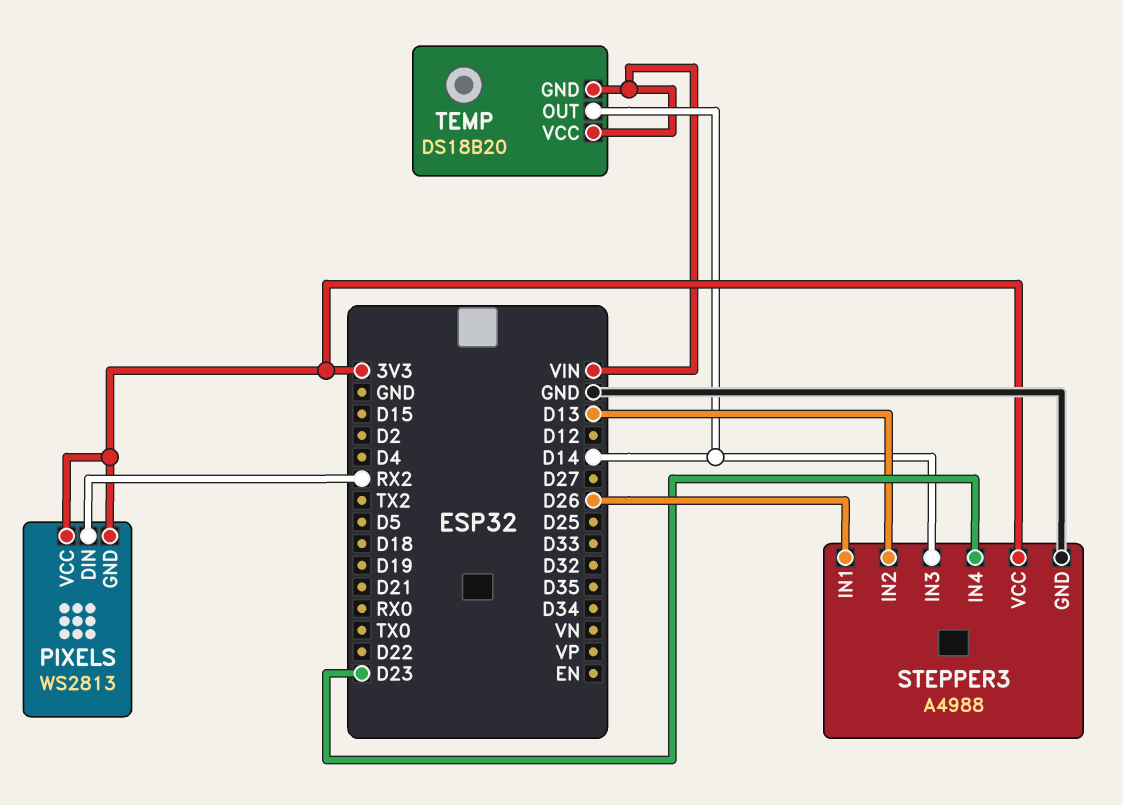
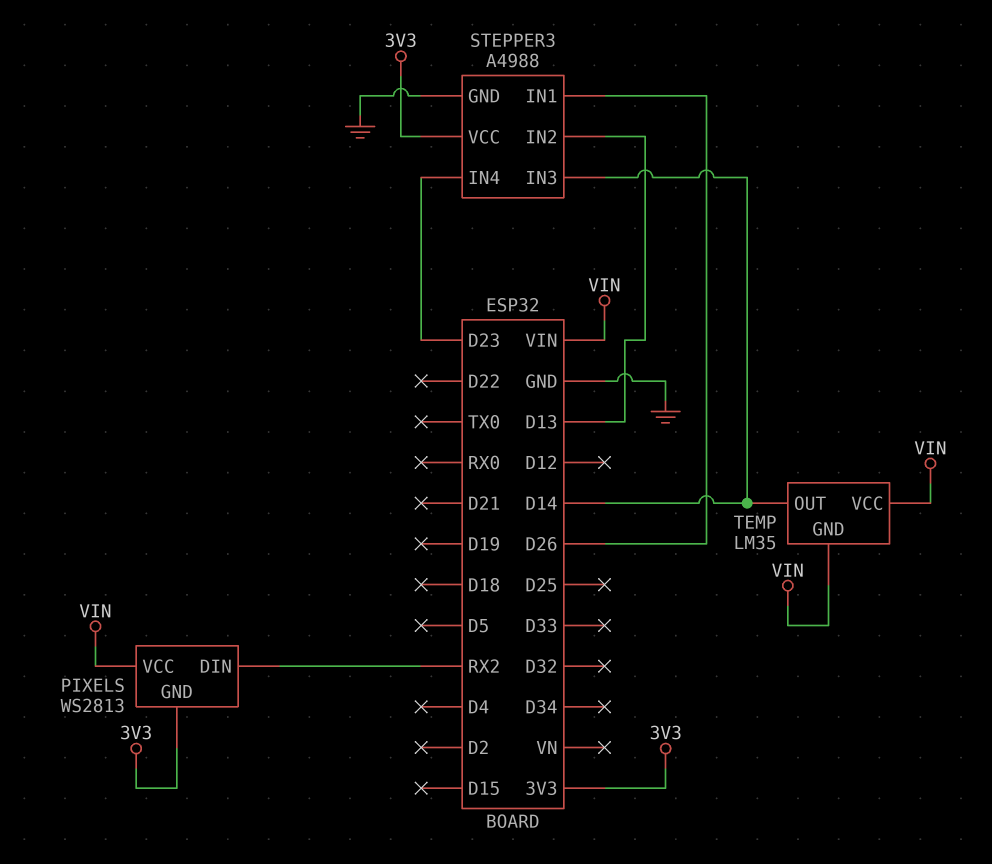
PIXELS pin VCC: 3V3 -> VIN
TEMP: DS18B20 -> LM35

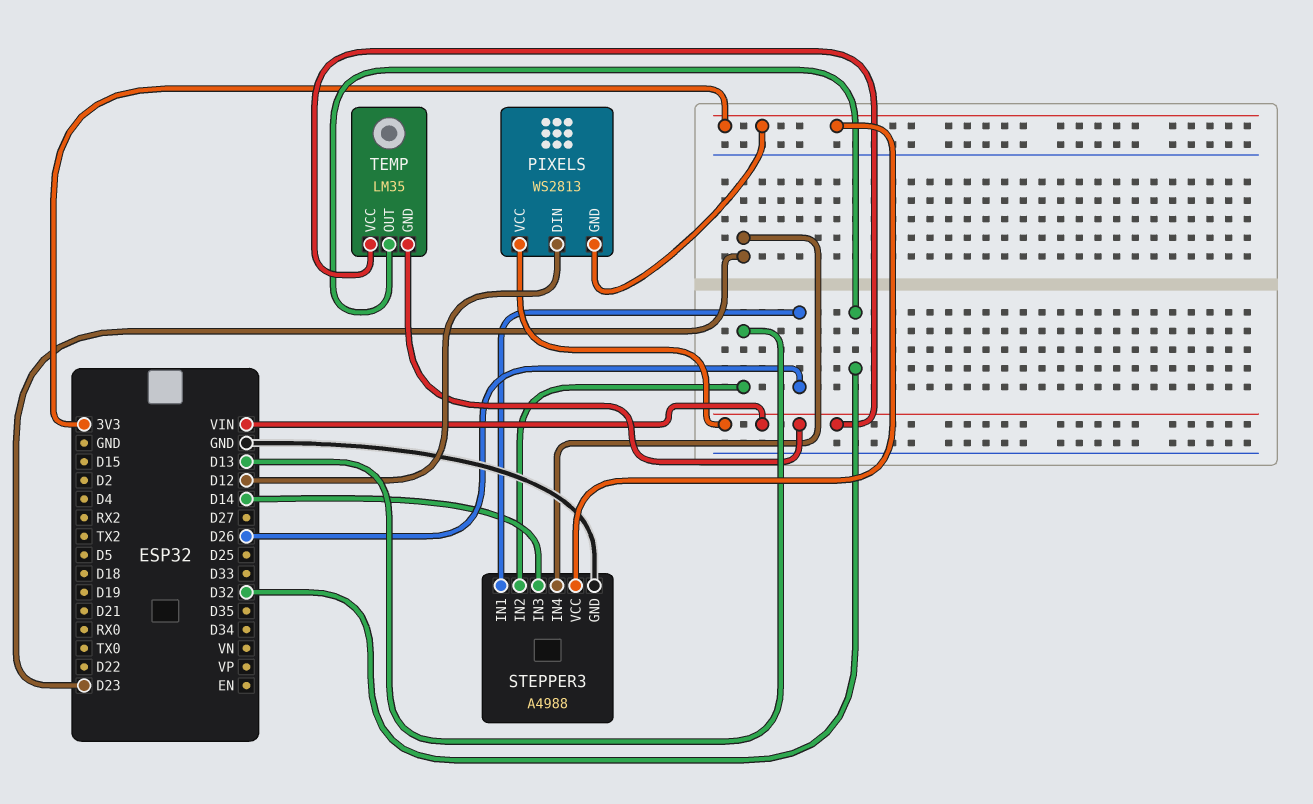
PIXELS pin DIN: RX2 -> D12
TEMP pin OUT: D14 -> D32

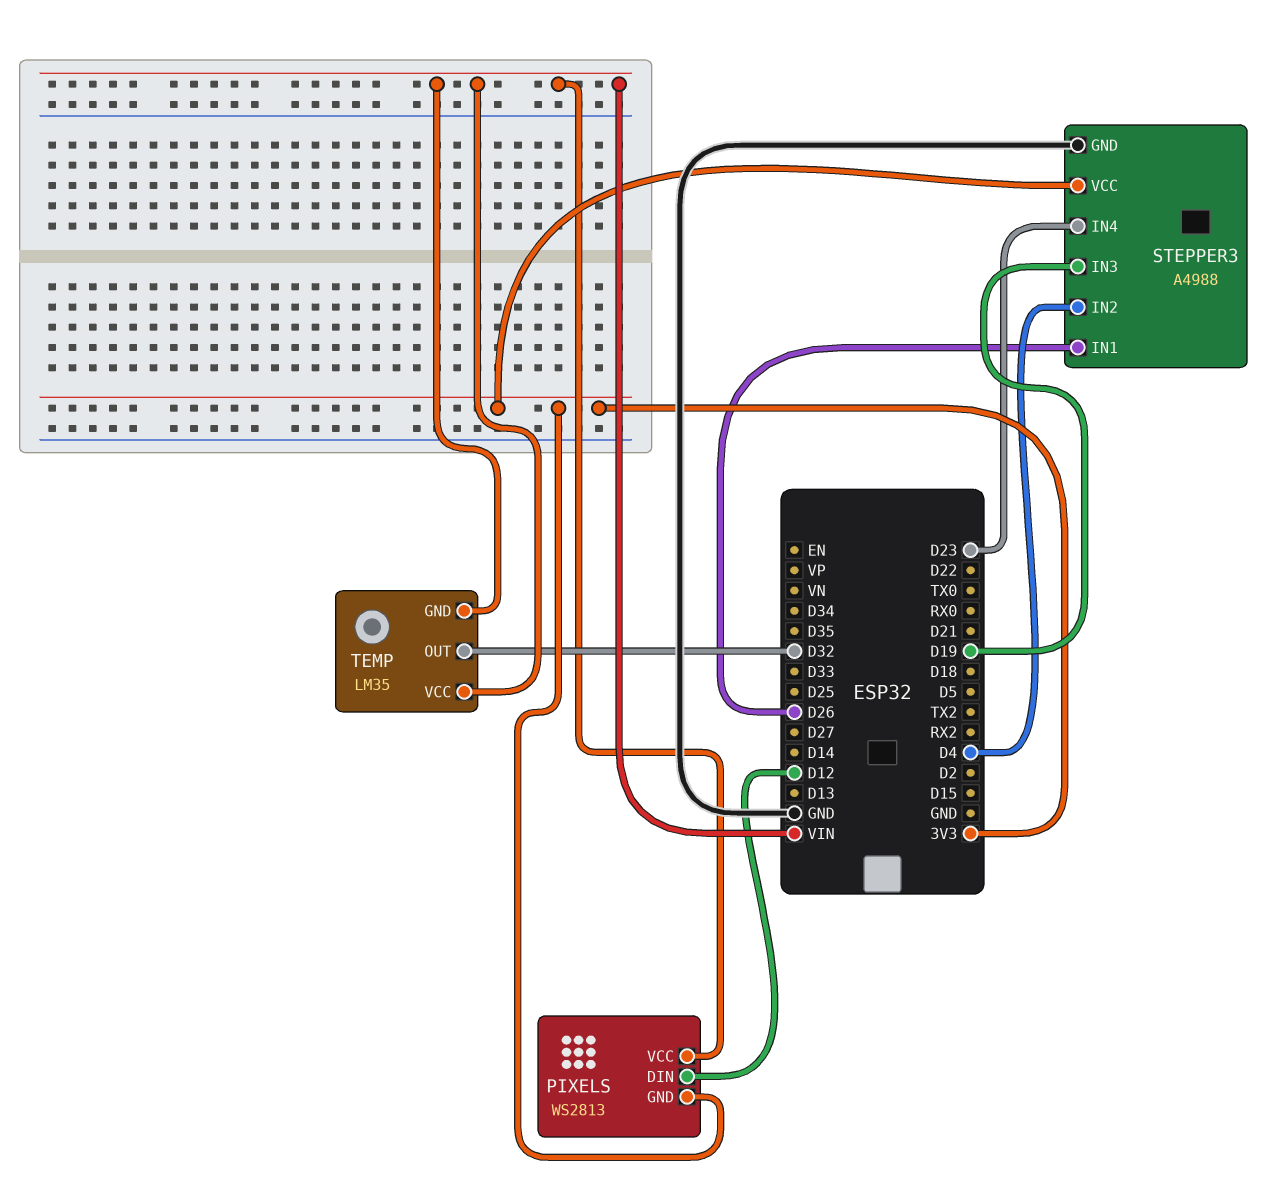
STEPPER3 pin IN2: D13 -> D4
STEPPER3 pin IN3: D14 -> D19

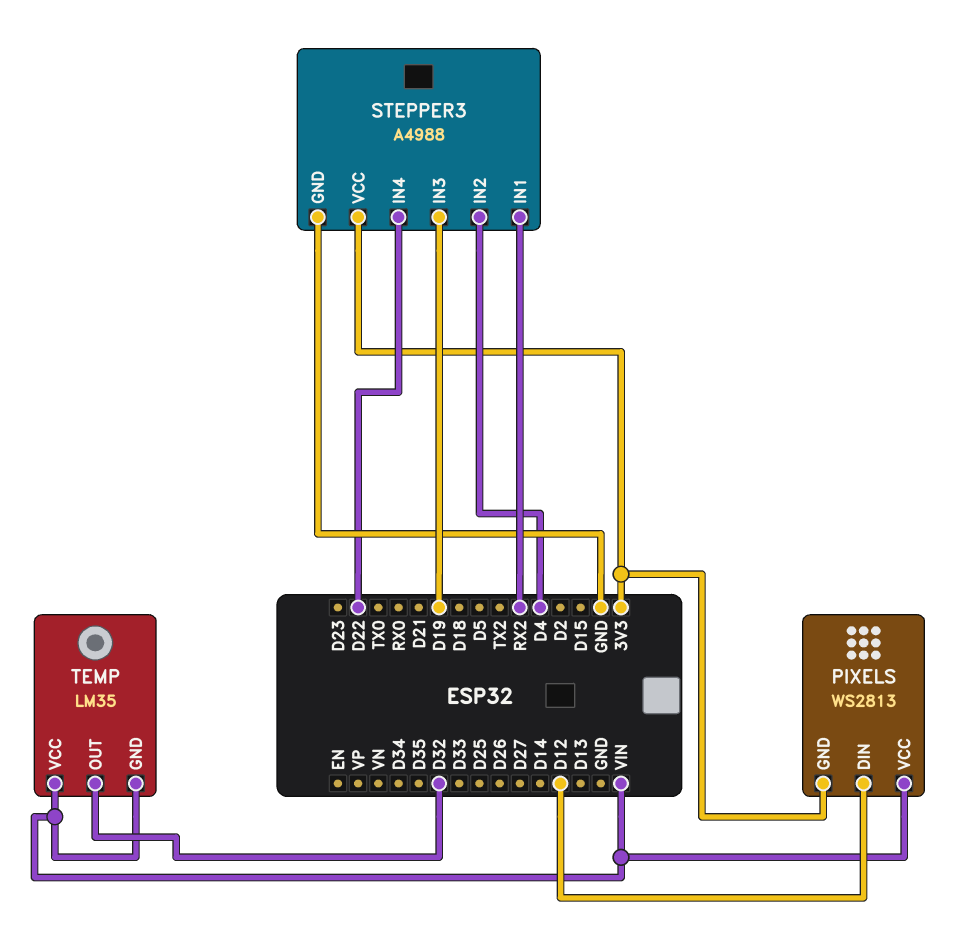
STEPPER3 pin IN1: D26 -> RX2
STEPPER3 pin IN4: D23 -> D22

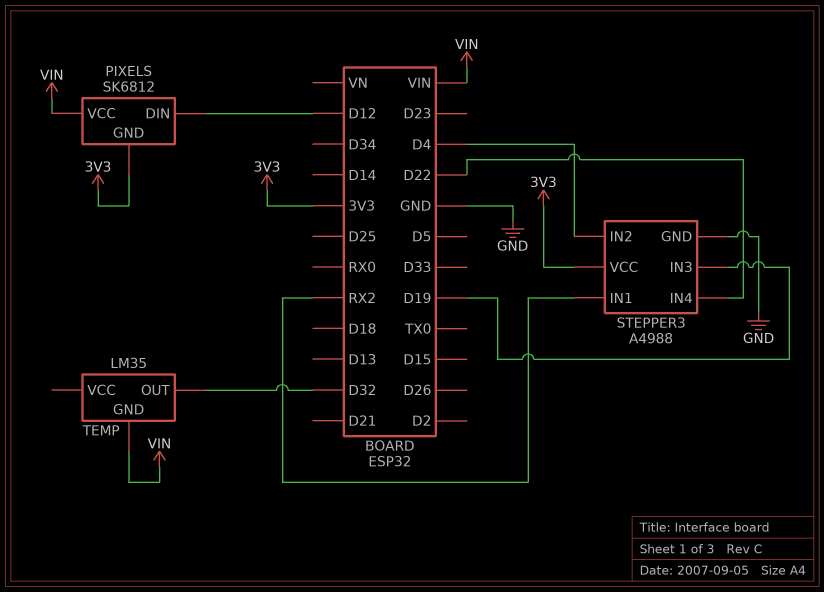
PIXELS: WS2813 -> SK6812
TEMP pin VCC: VIN -> none

